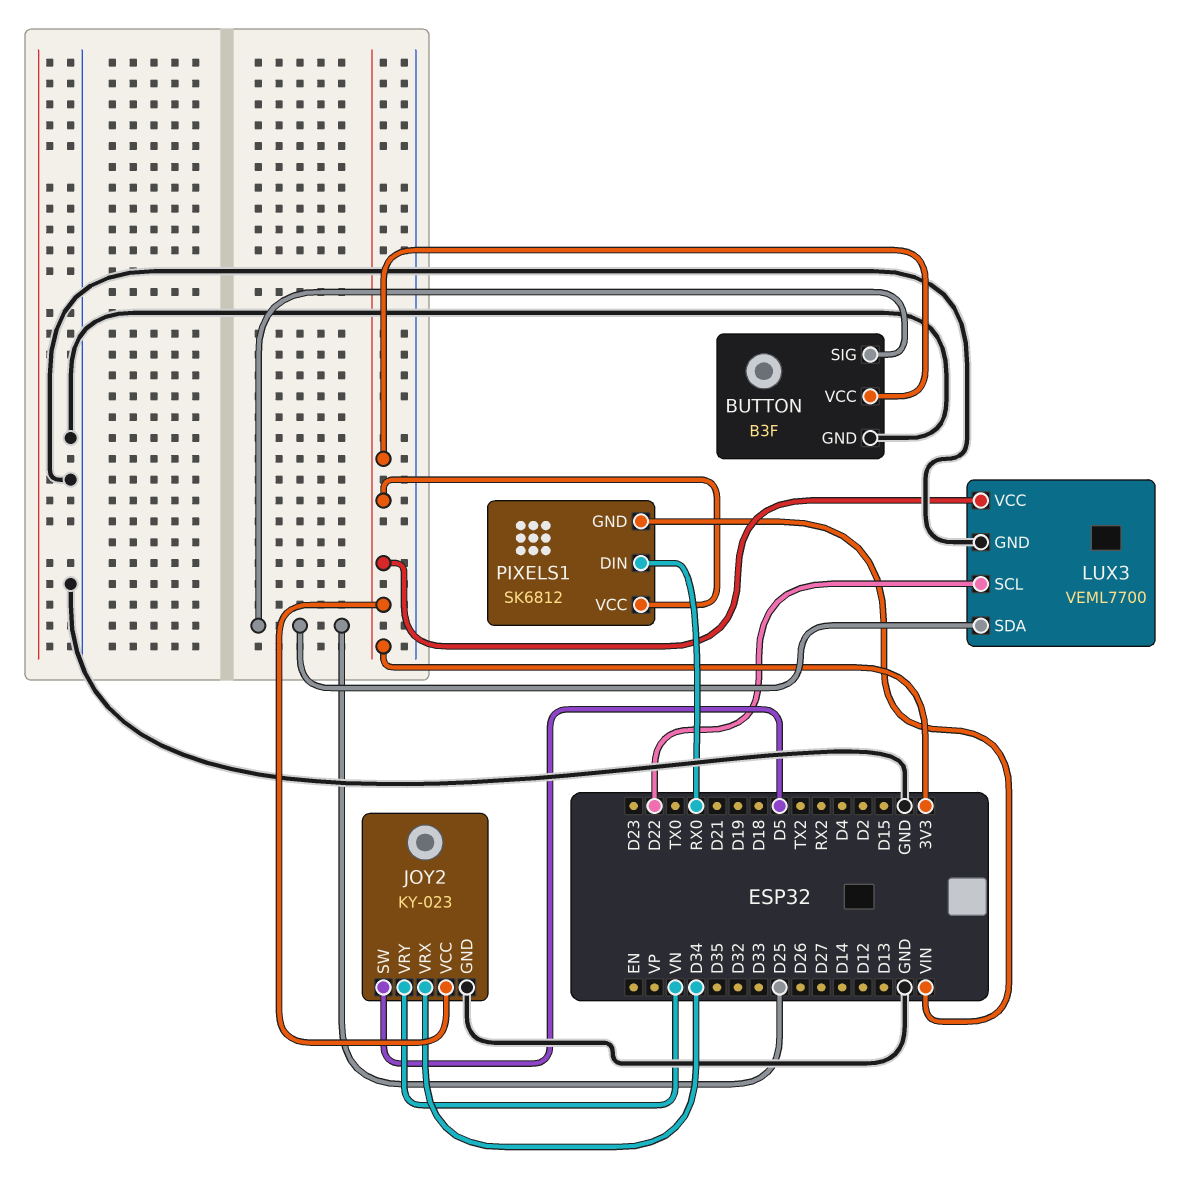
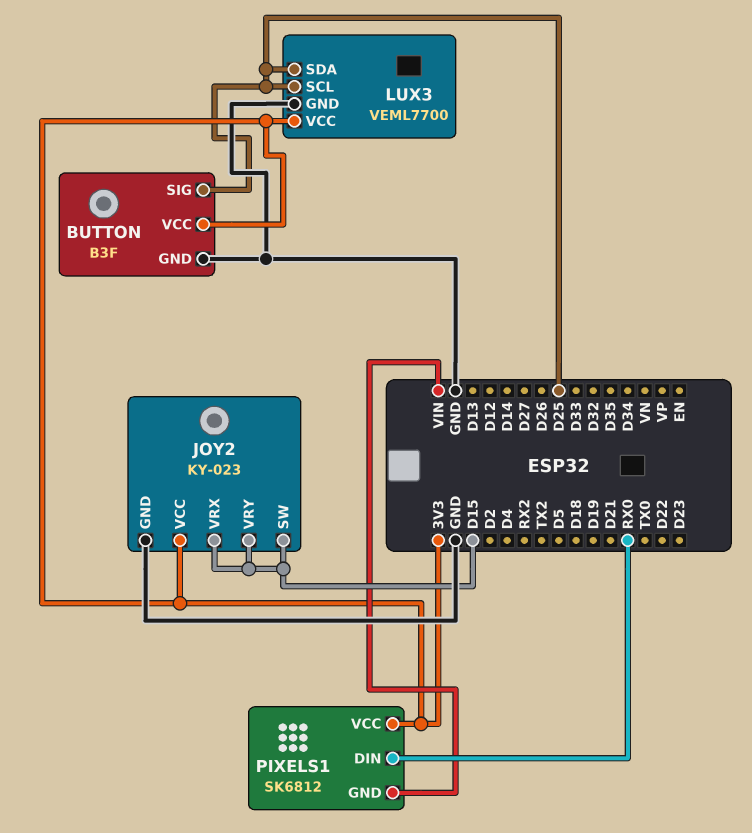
JOY2 pin SW: D5 -> D15
JOY2 pin VRX: D34 -> D15
JOY2 pin VRY: VN -> D15
LUX3 pin SCL: D22 -> D25

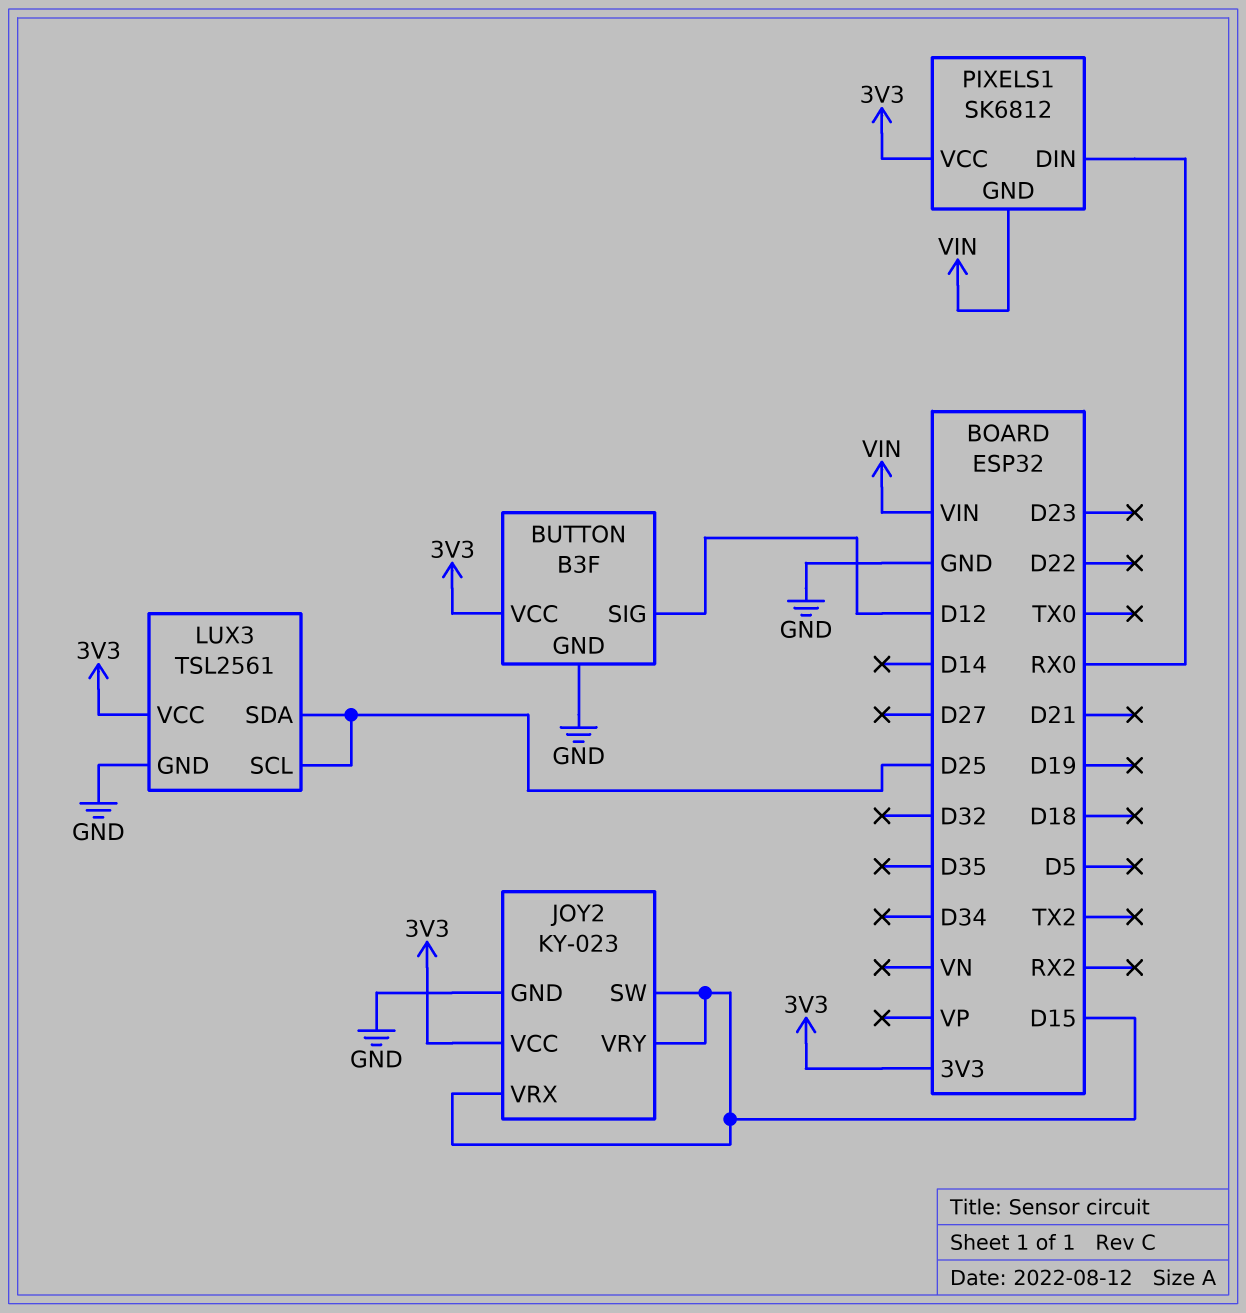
BUTTON pin SIG: D25 -> D12
LUX3: VEML7700 -> TSL2561

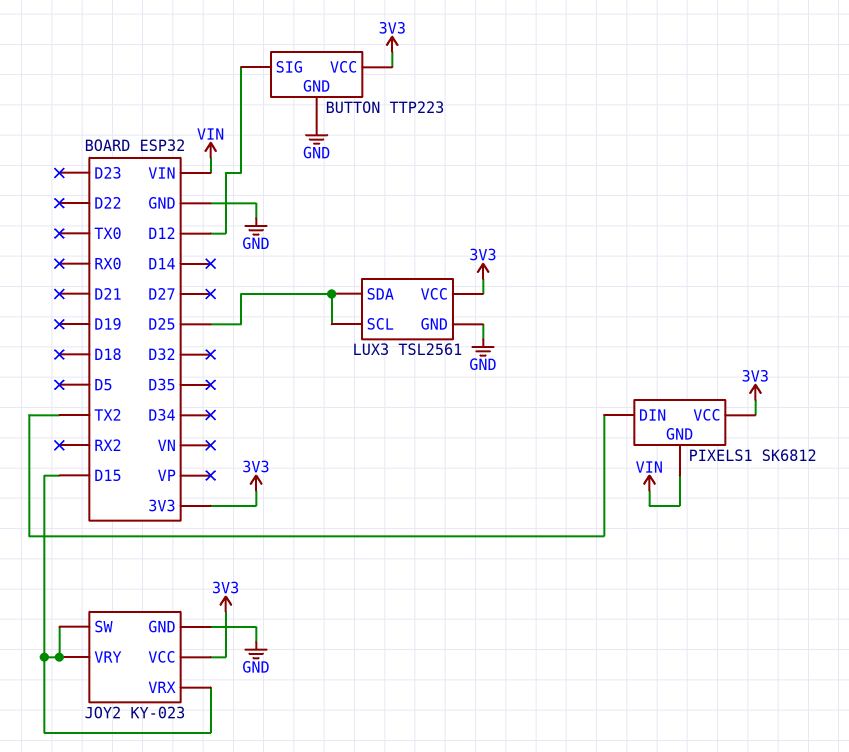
BUTTON: B3F -> TTP223
PIXELS1 pin DIN: RX0 -> TX2

